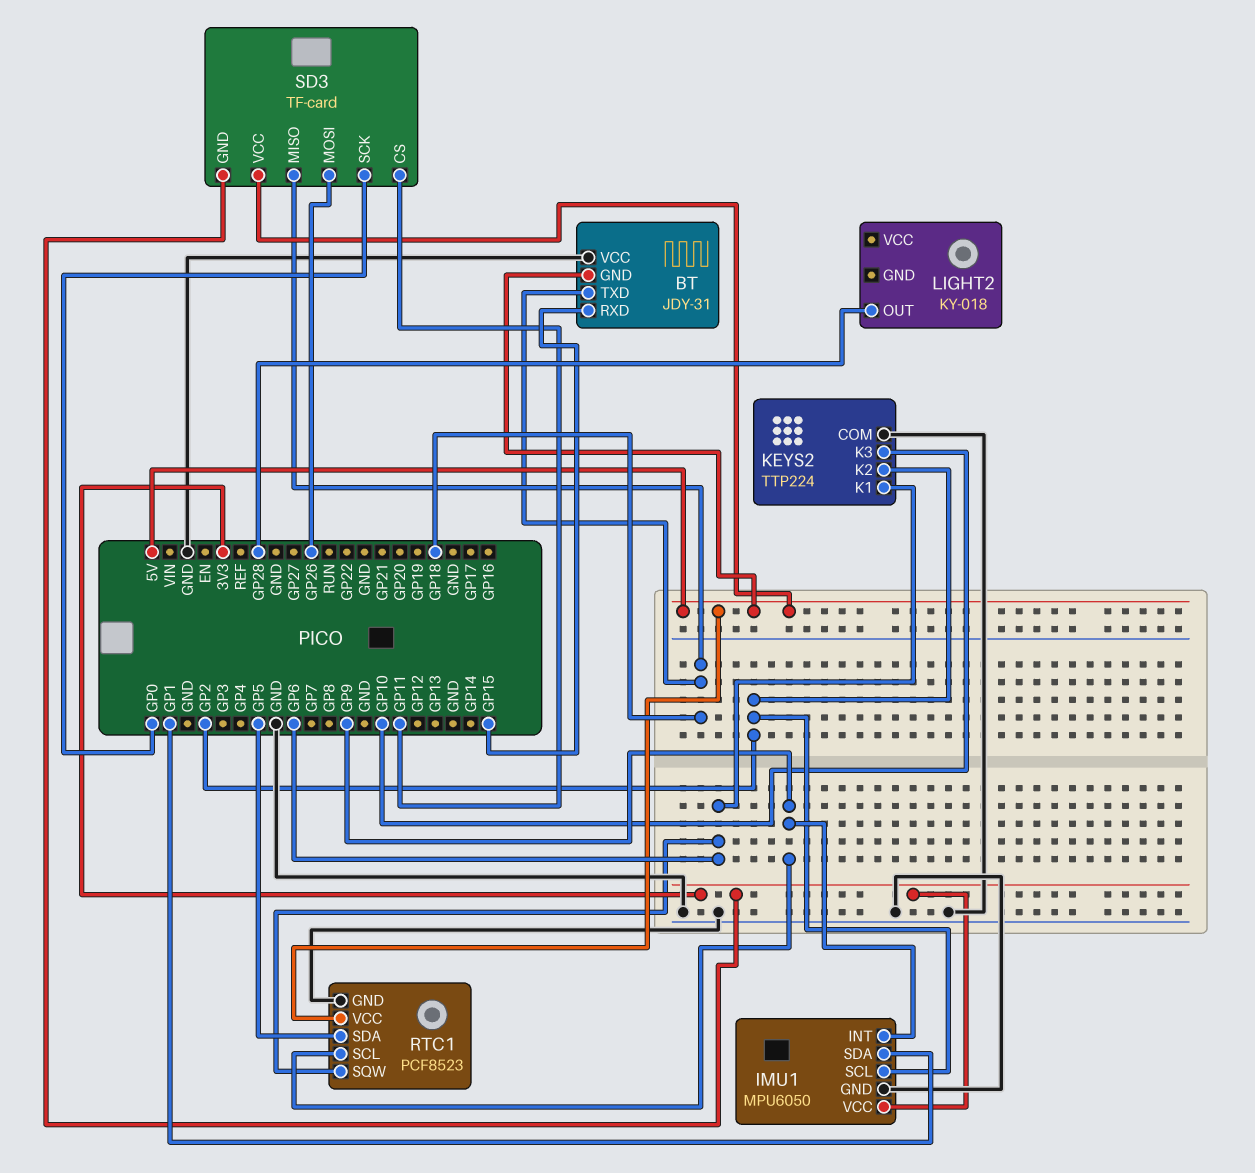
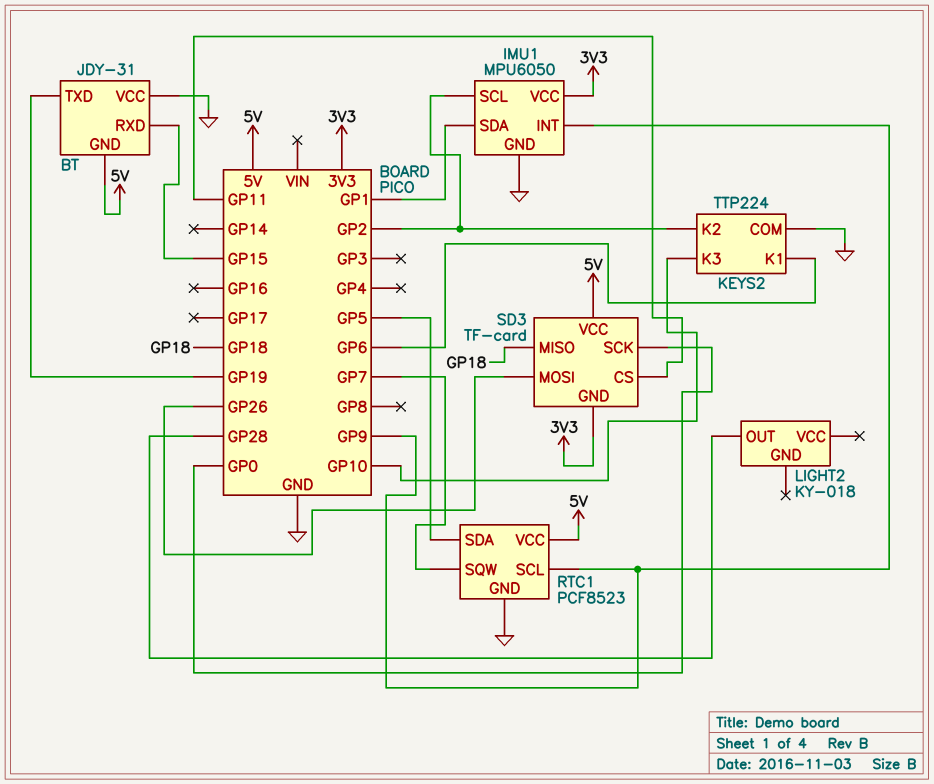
BT pin TXD: GP18 -> GP19
RTC1 pin SQW: GP6 -> GP7

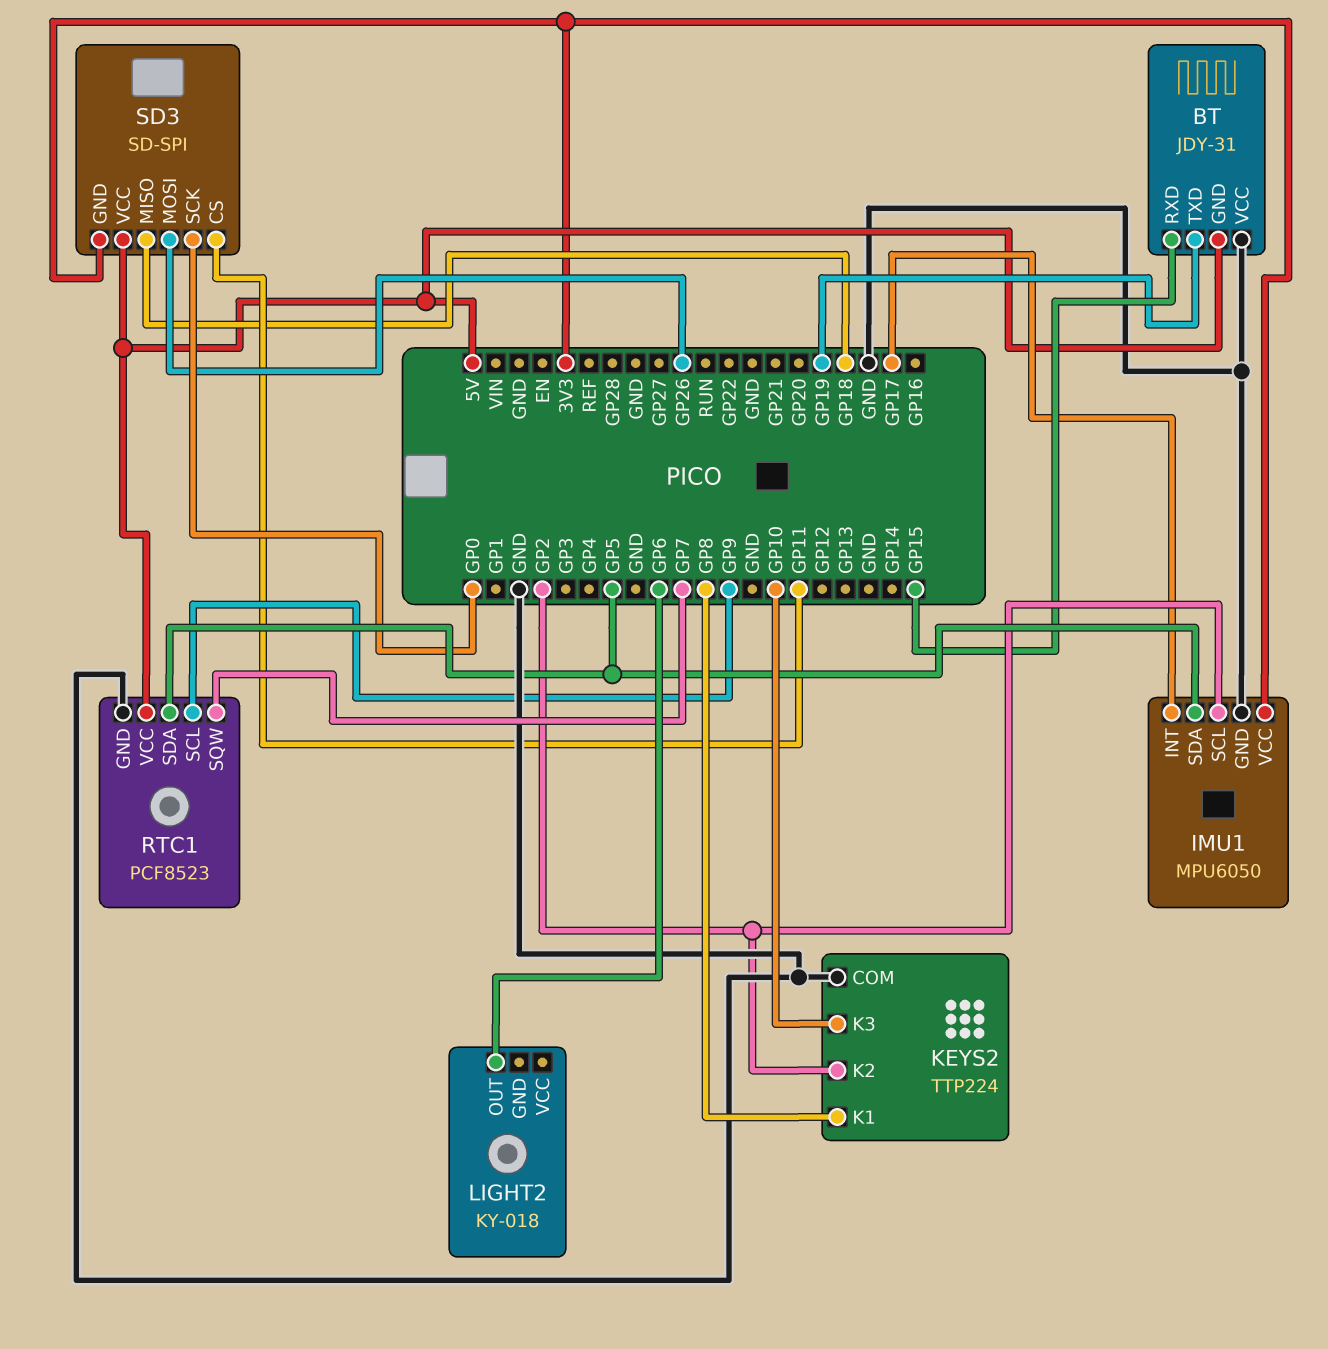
IMU1 pin INT: GP9 -> GP17
IMU1 pin SDA: GP1 -> GP5
KEYS2 pin K1: GP6 -> GP8
LIGHT2 pin OUT: GP28 -> GP6
SD3: TF-card -> SD-SPI

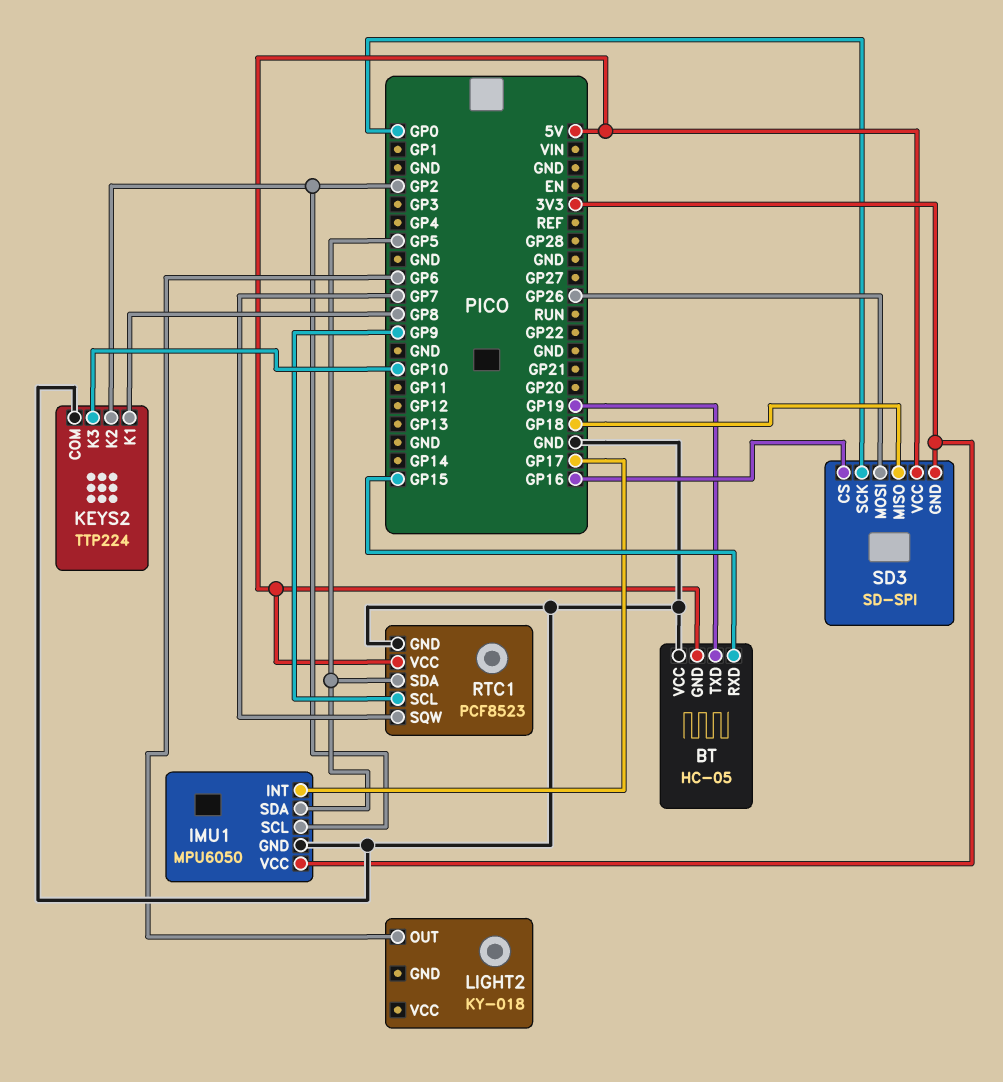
BT: JDY-31 -> HC-05
SD3 pin CS: GP11 -> GP16

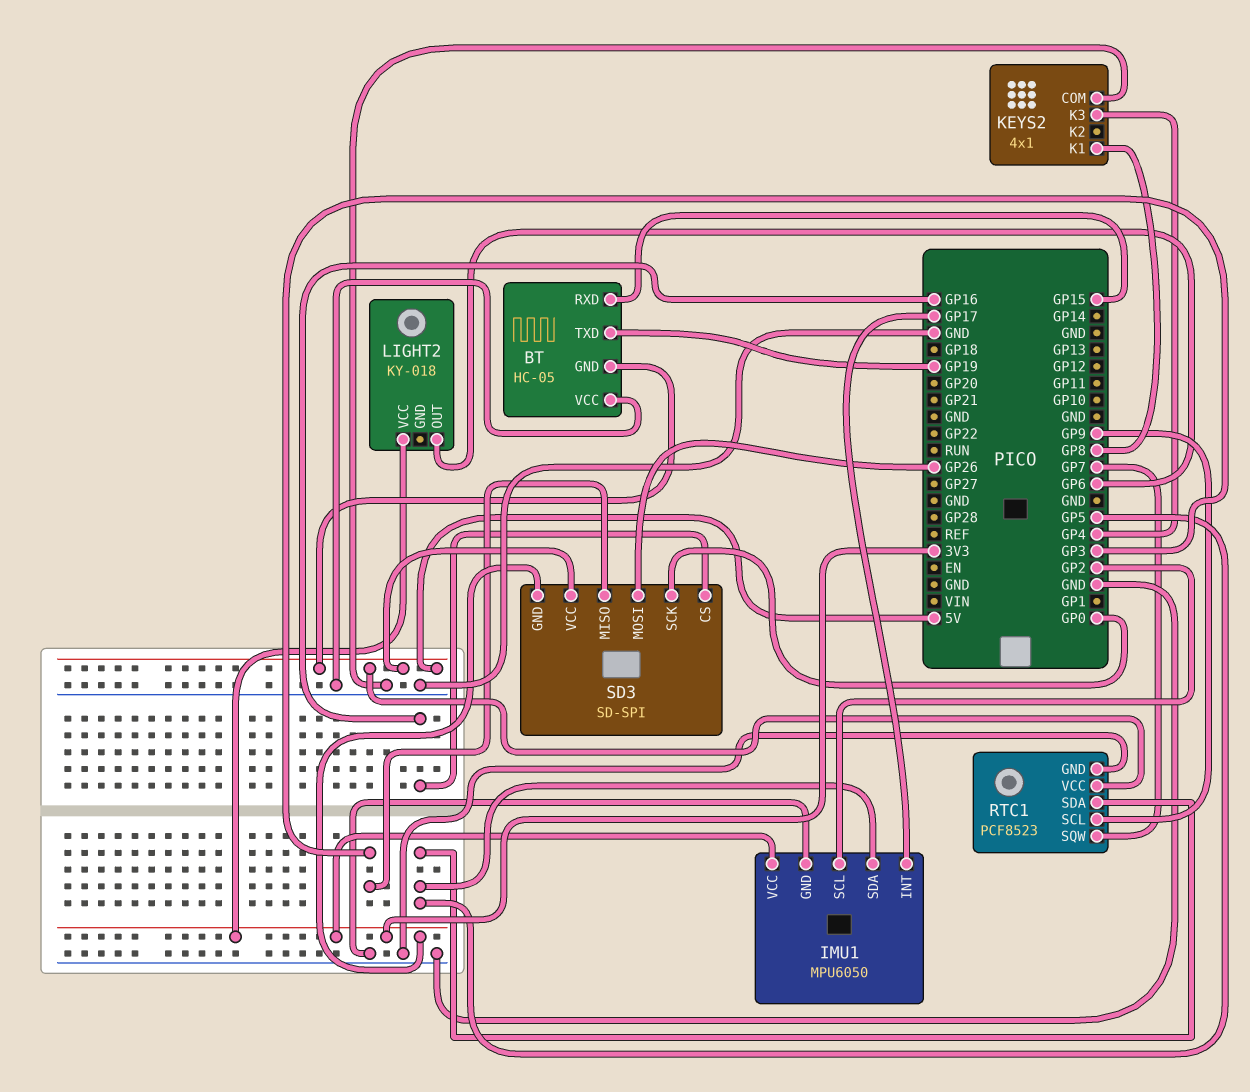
KEYS2: TTP224 -> 4x1
KEYS2 pin K2: GP2 -> none
KEYS2 pin K3: GP10 -> GP4
LIGHT2 pin VCC: none -> 3V3
SD3 pin MISO: GP18 -> GP3

